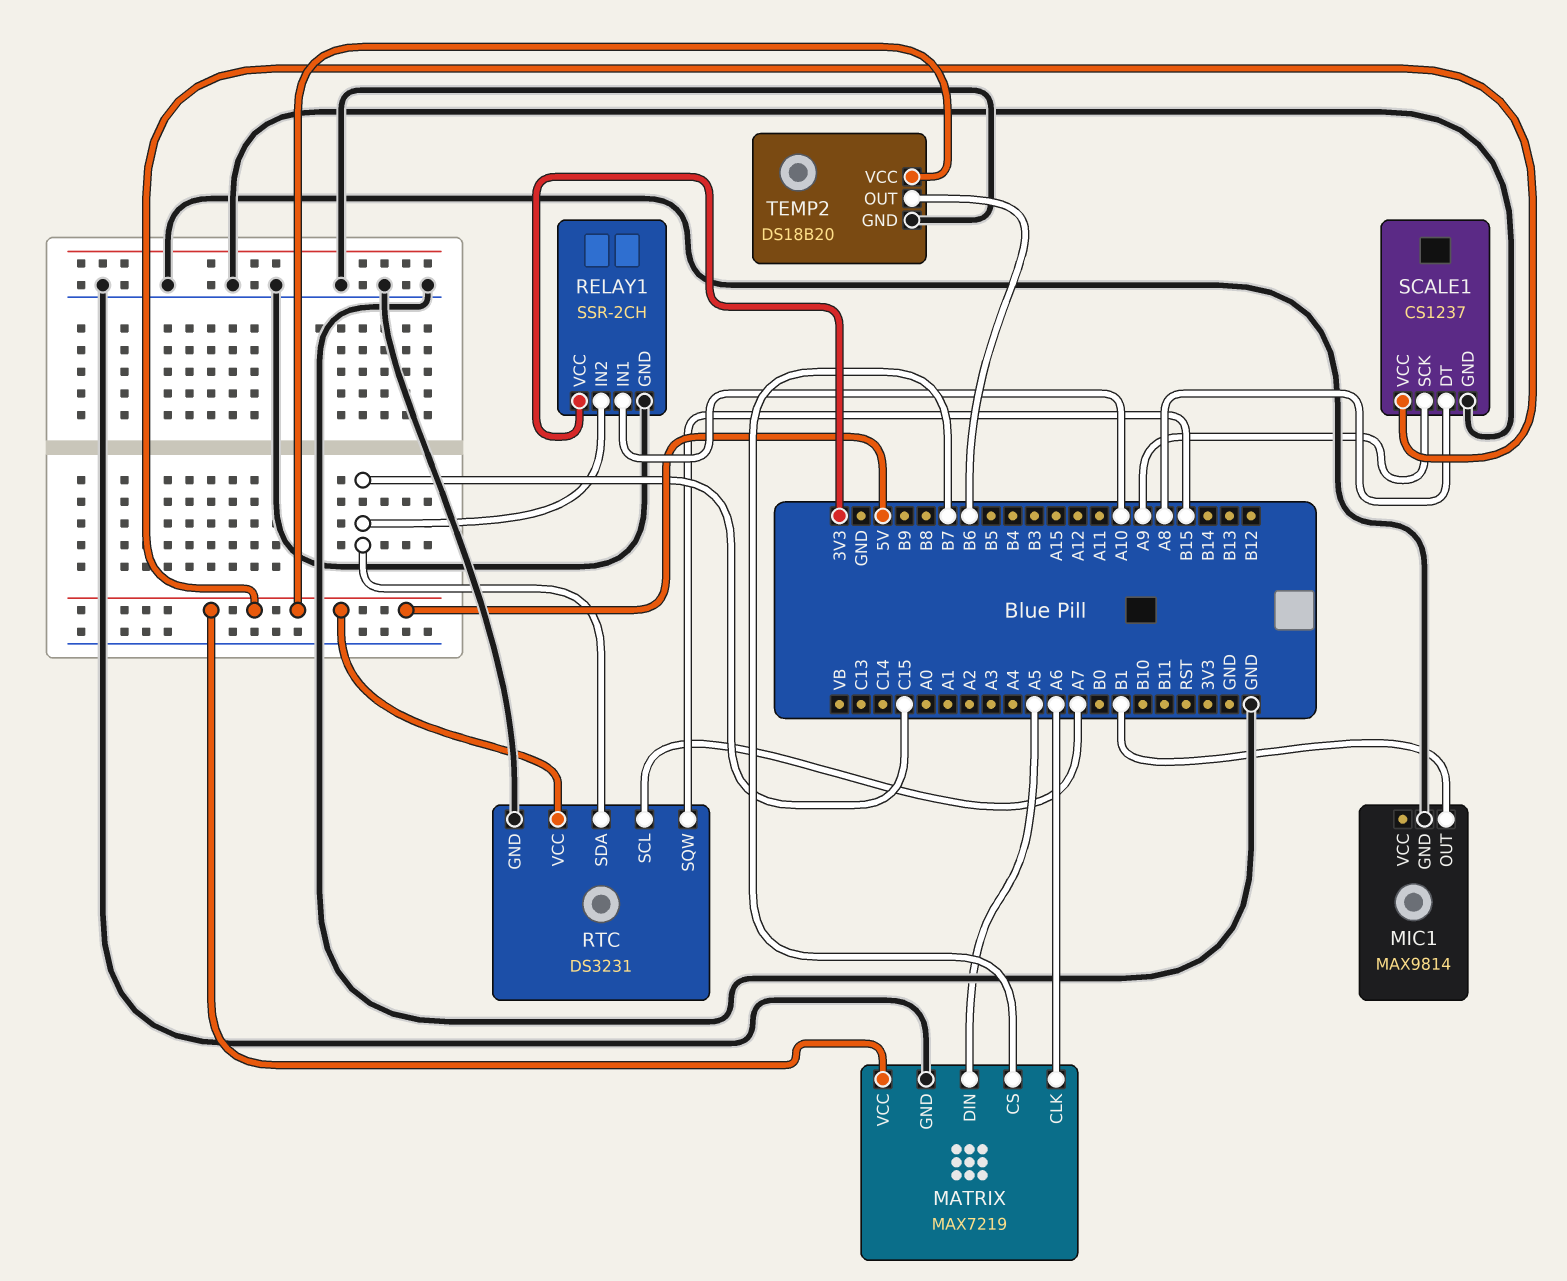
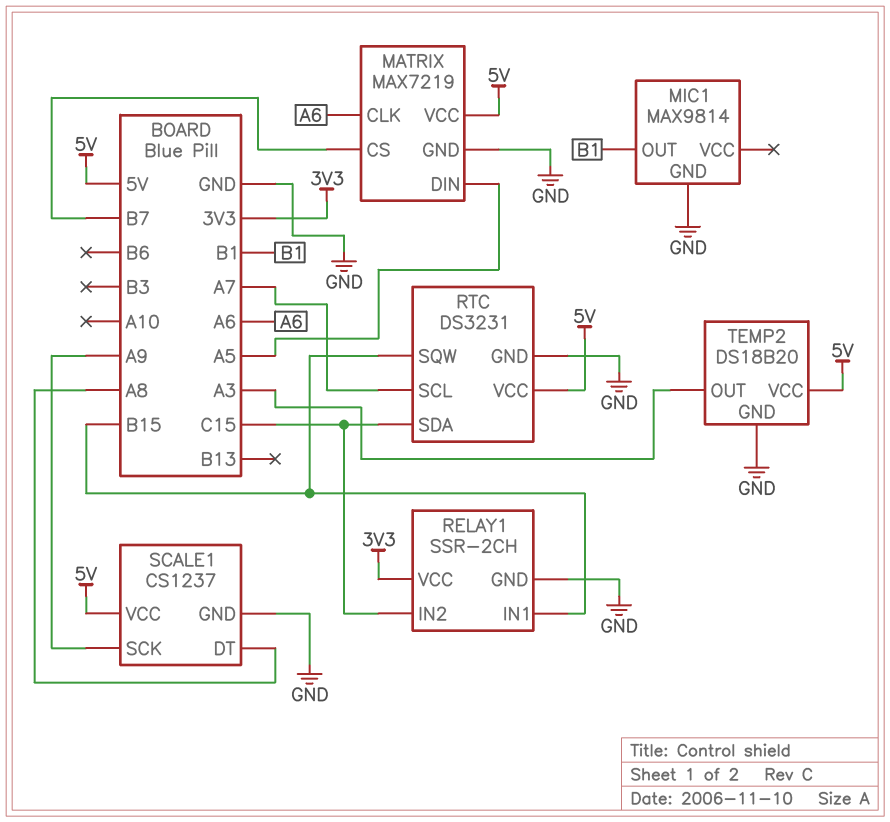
RELAY1 pin IN1: A10 -> B15
TEMP2 pin OUT: B6 -> A3

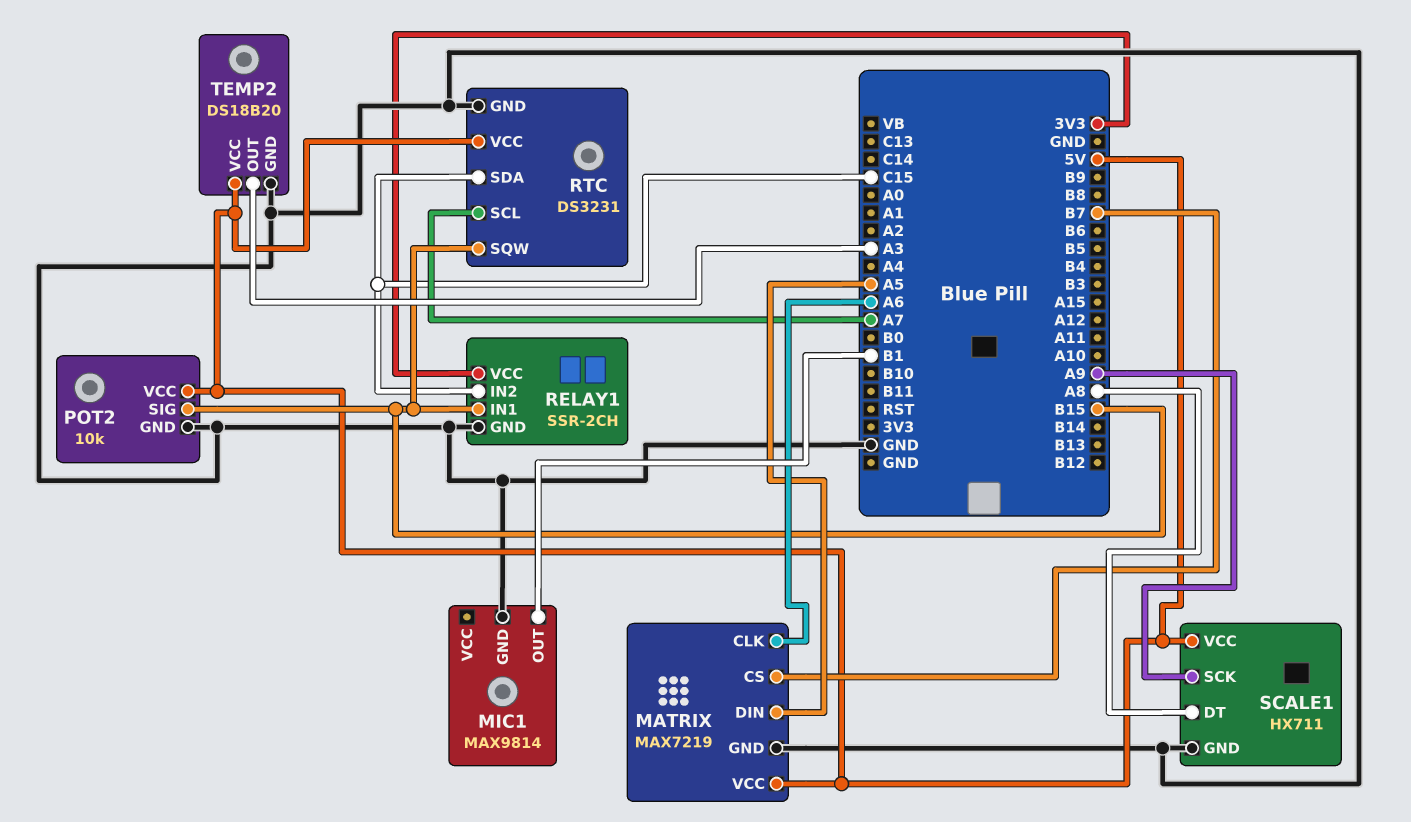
POT2: none -> 10k
POT2 pin GND: none -> GND
POT2 pin SIG: none -> B15
POT2 pin VCC: none -> 5V
SCALE1: CS1237 -> HX711

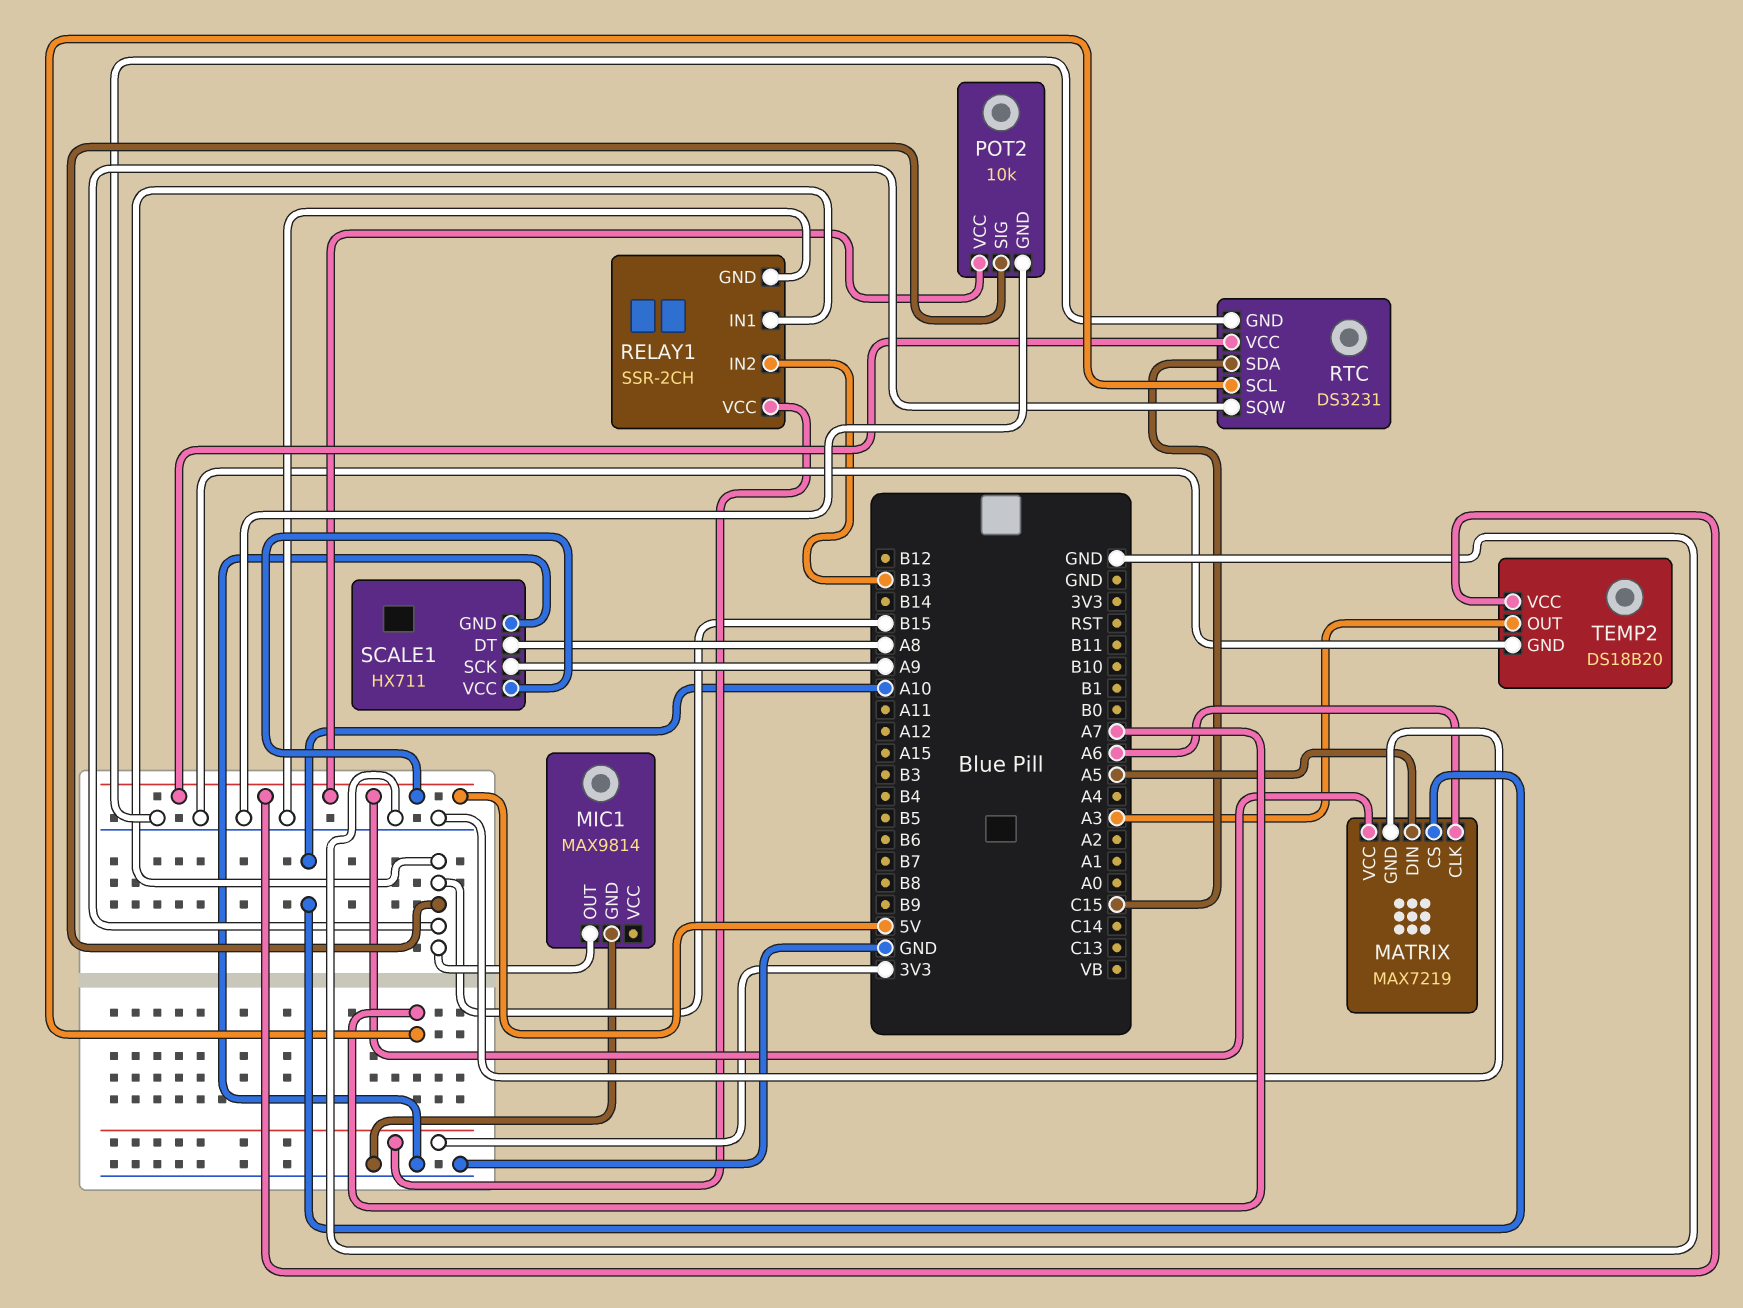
MATRIX pin CS: B7 -> A10
MIC1 pin OUT: B1 -> B15
RELAY1 pin IN2: C15 -> B13

